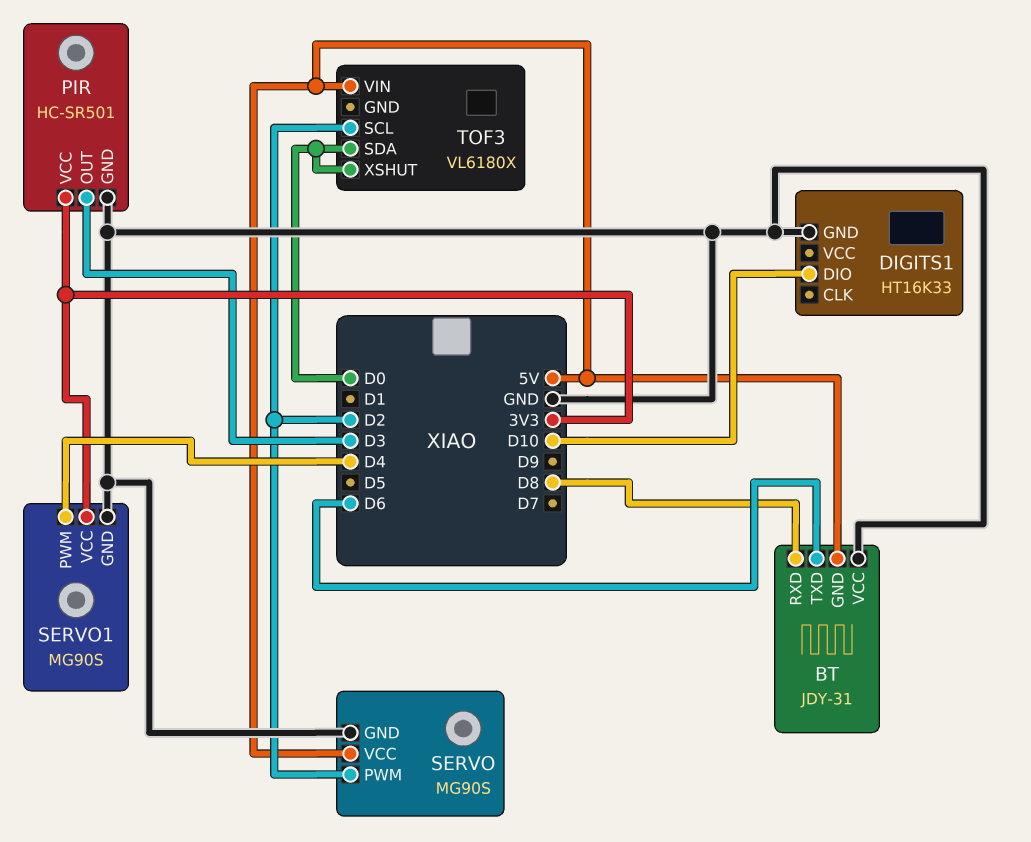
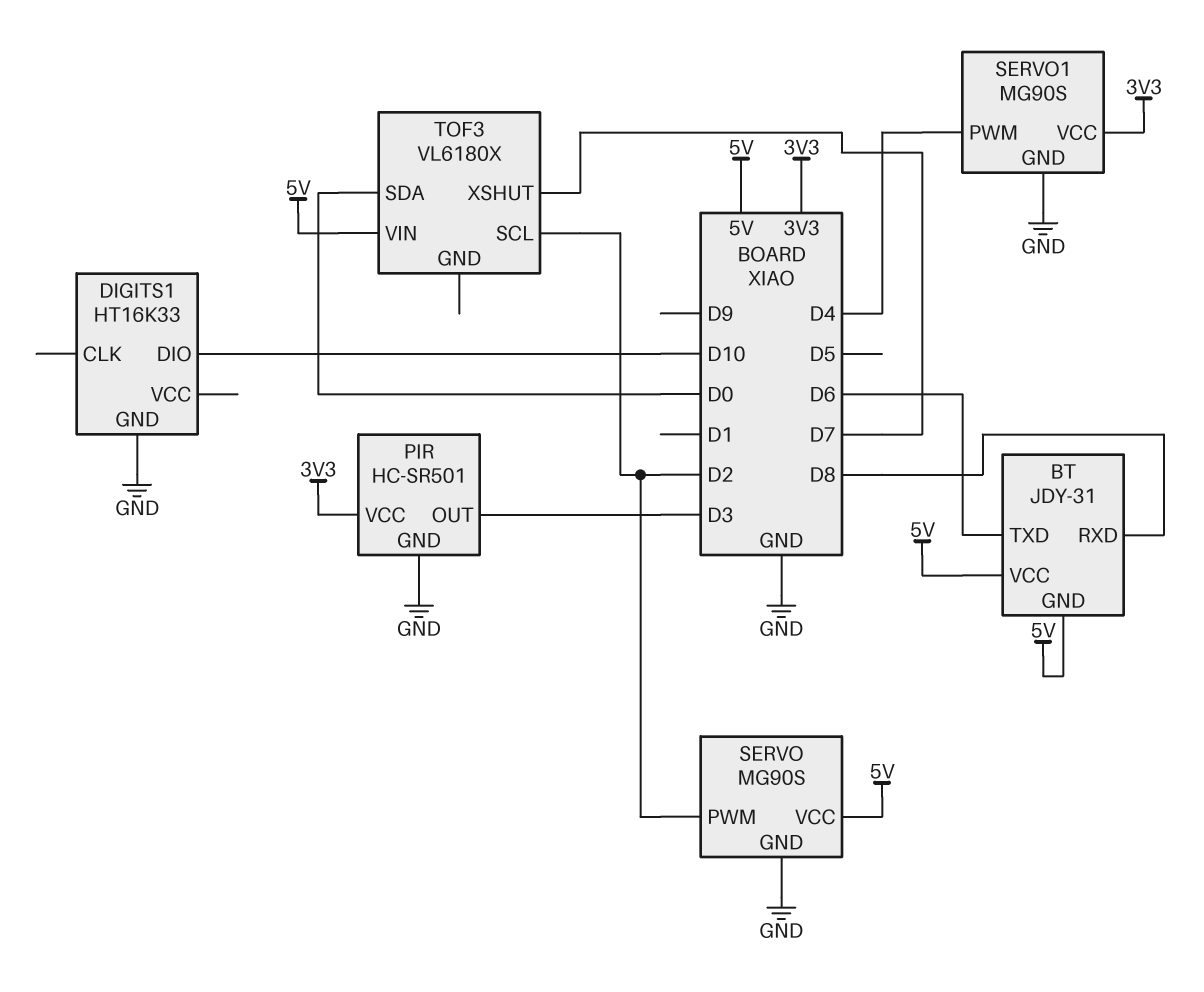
BT pin VCC: GND -> 5V
TOF3 pin XSHUT: D0 -> D7

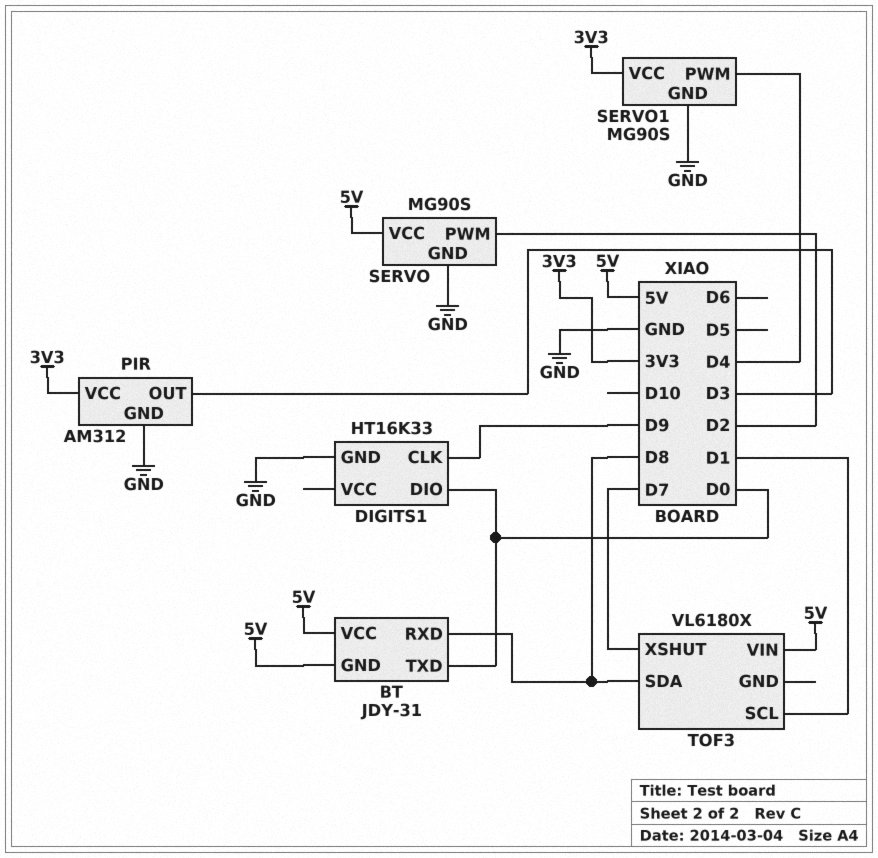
BT pin TXD: D6 -> D0
DIGITS1 pin CLK: none -> D9
DIGITS1 pin DIO: D10 -> D0
PIR: HC-SR501 -> AM312
TOF3 pin SCL: D2 -> D1
TOF3 pin SDA: D0 -> D8

